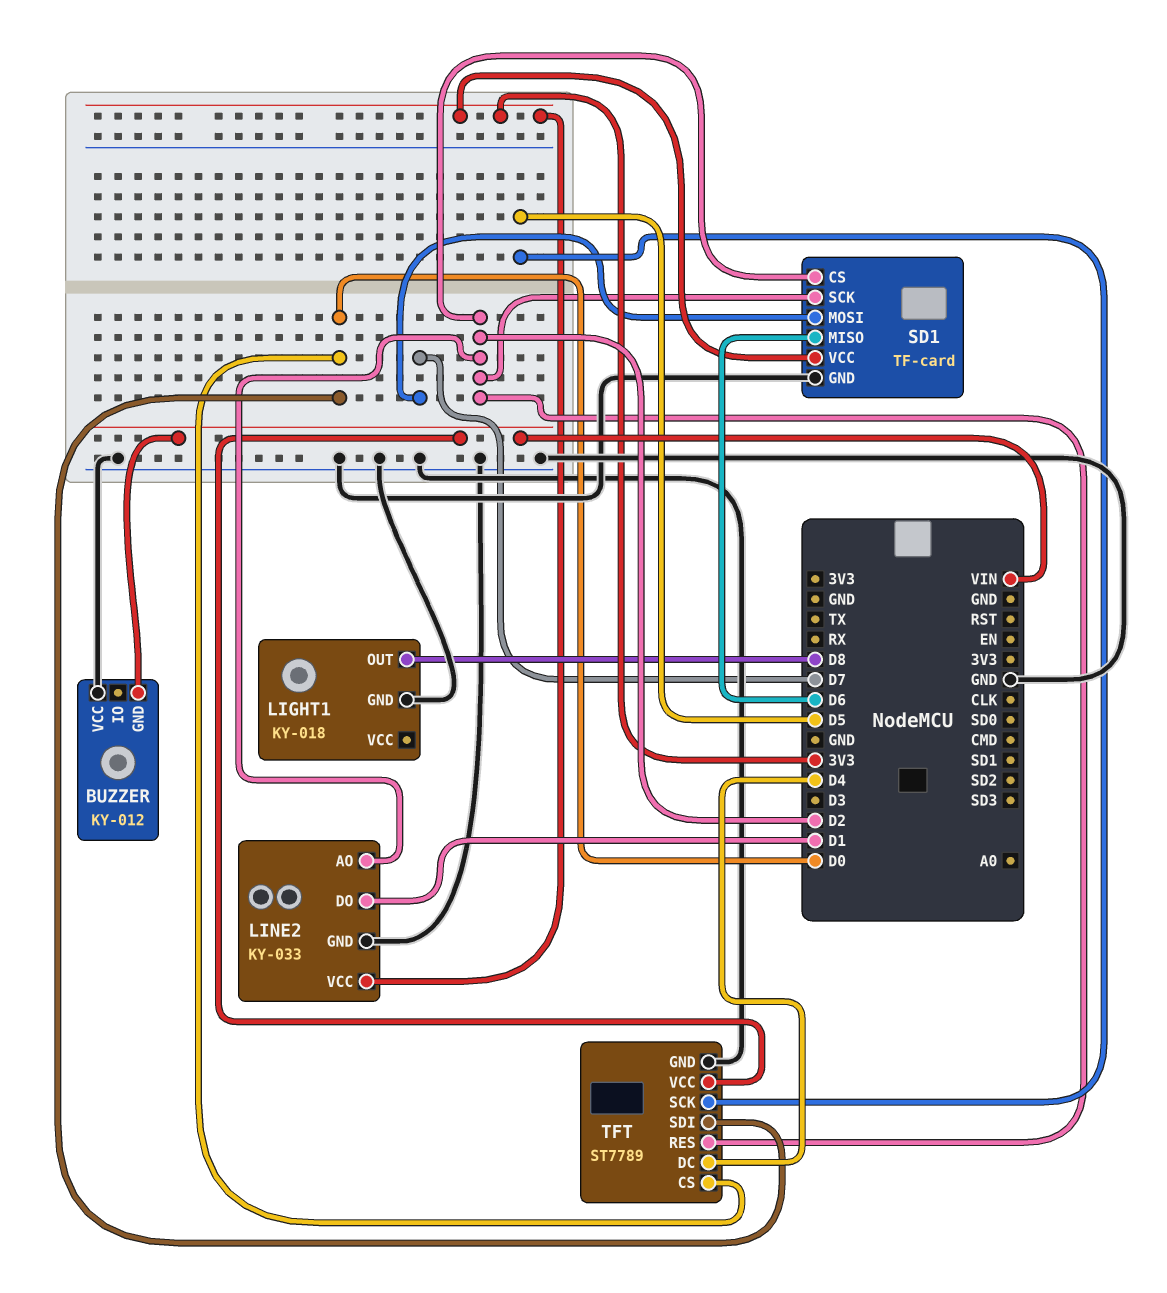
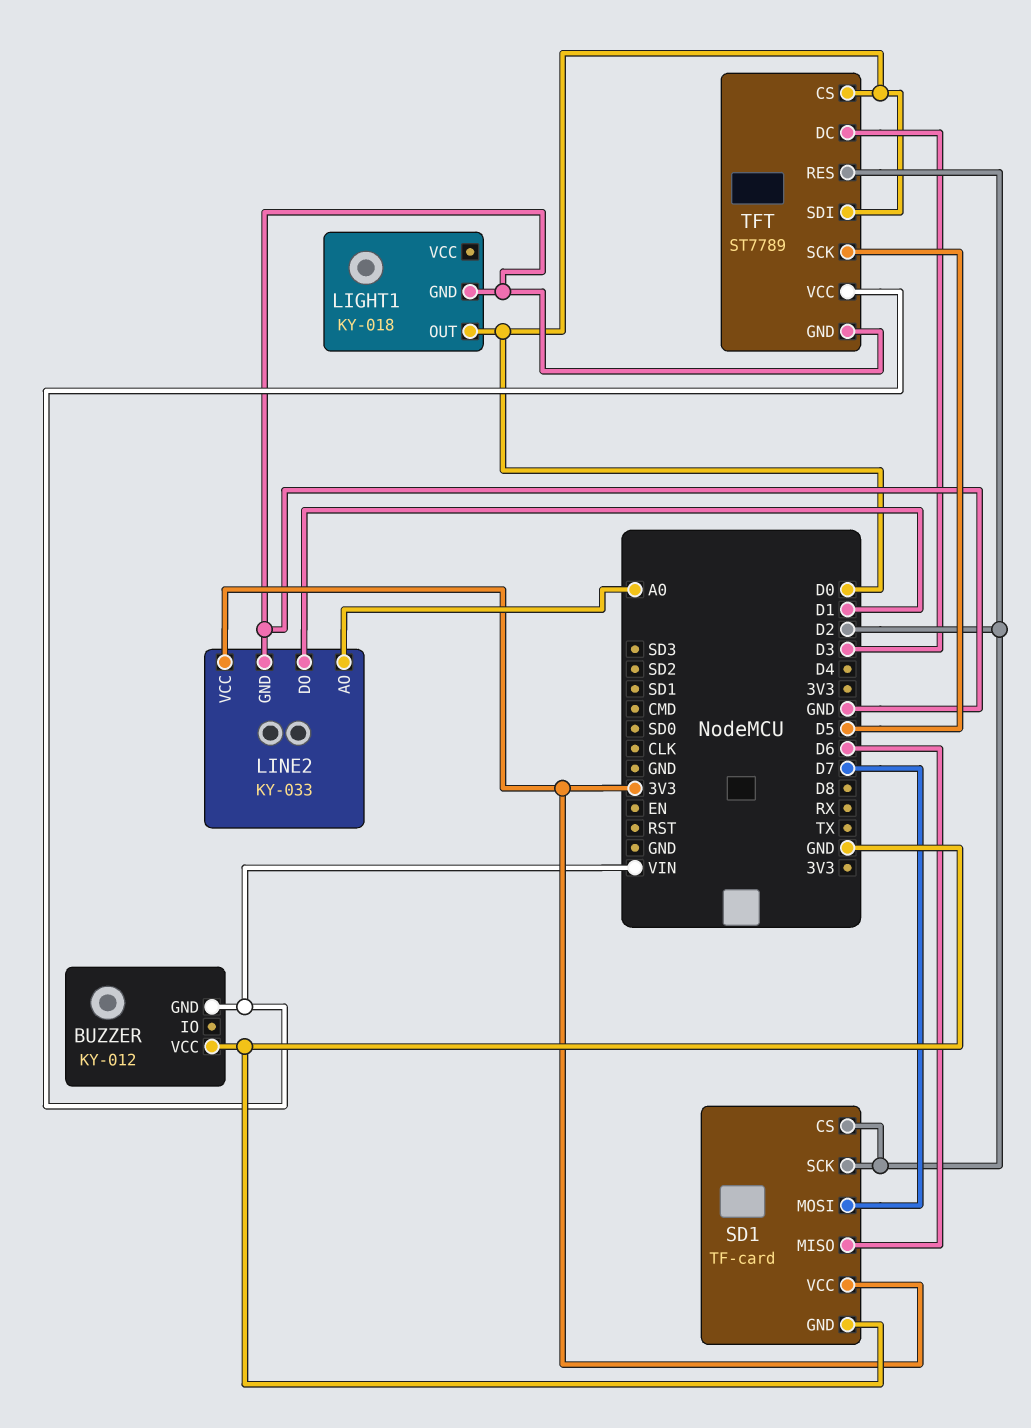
LIGHT1 pin OUT: D8 -> D0
LINE2 pin AO: D2 -> A0
TFT pin DC: D4 -> D3

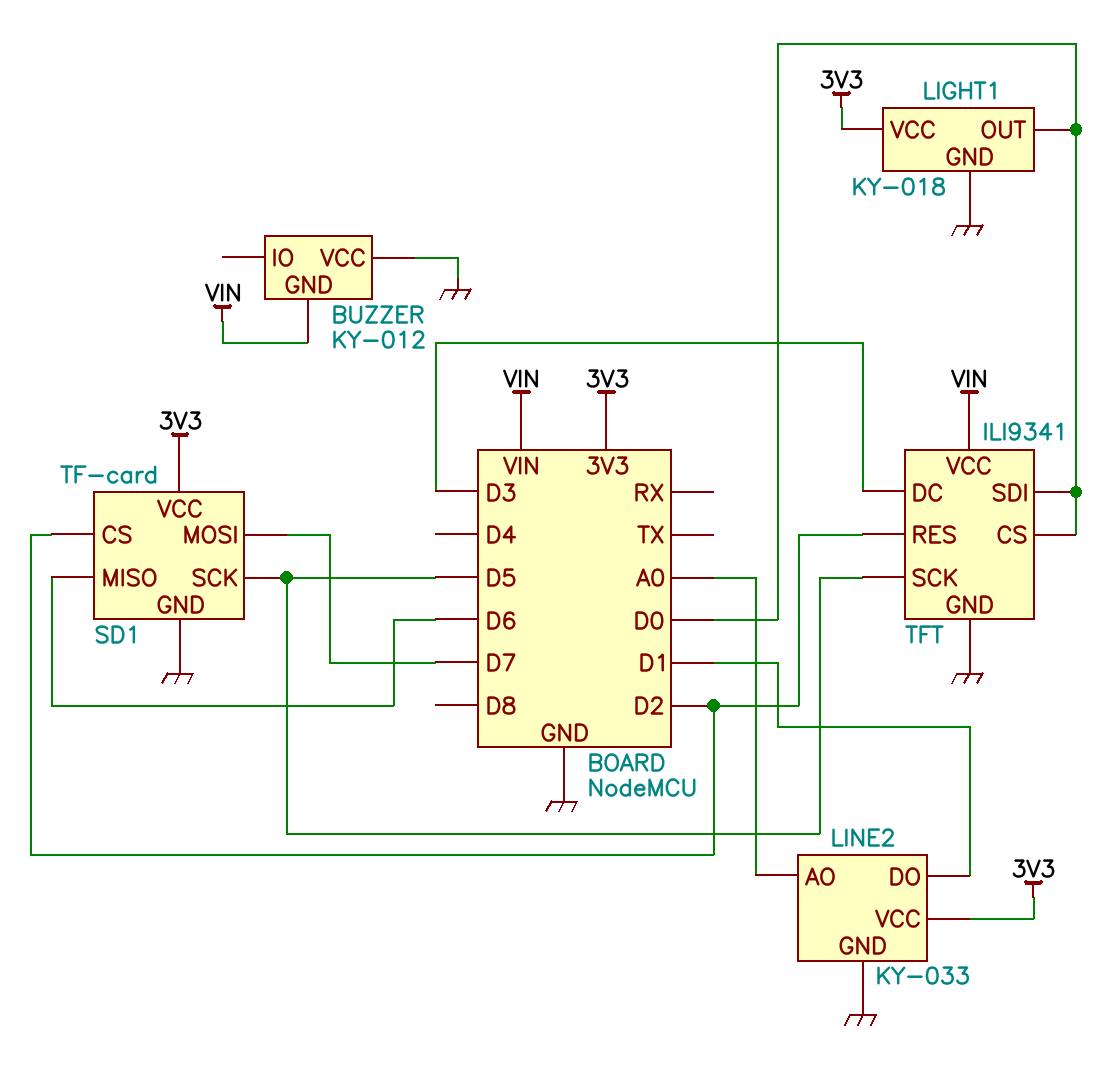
LIGHT1 pin VCC: none -> 3V3
SD1 pin SCK: D2 -> D5
TFT: ST7789 -> ILI9341

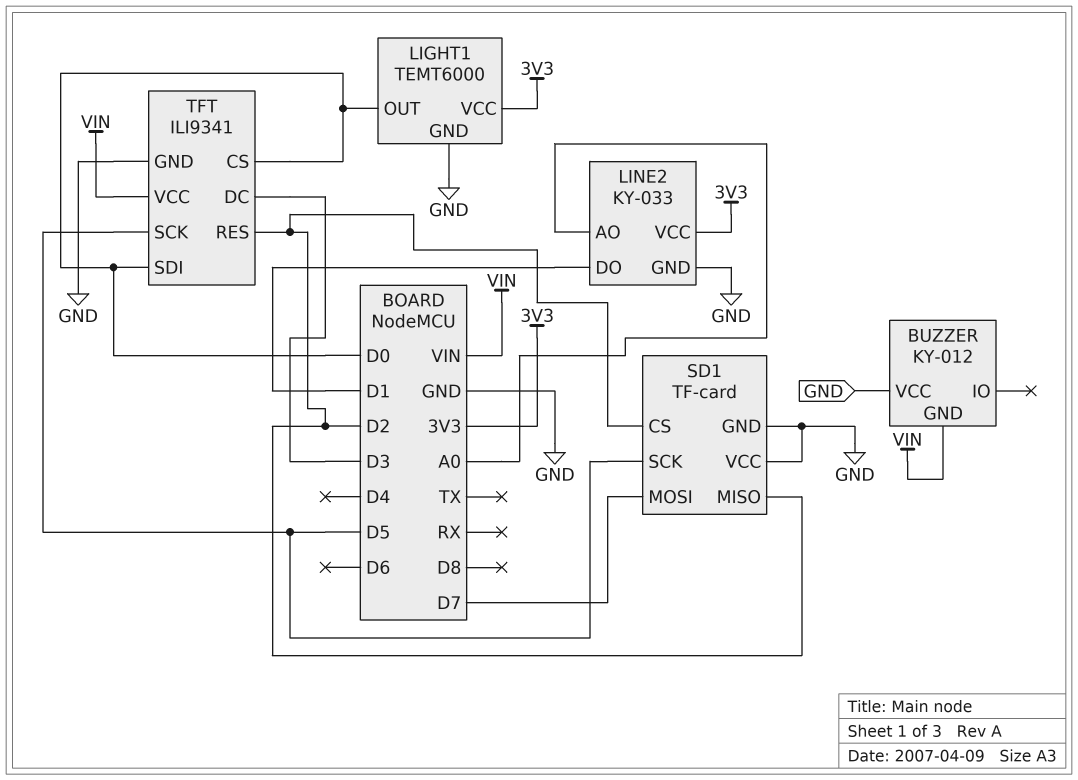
LIGHT1: KY-018 -> TEMT6000
SD1 pin MISO: D6 -> D2
SD1 pin VCC: 3V3 -> GND

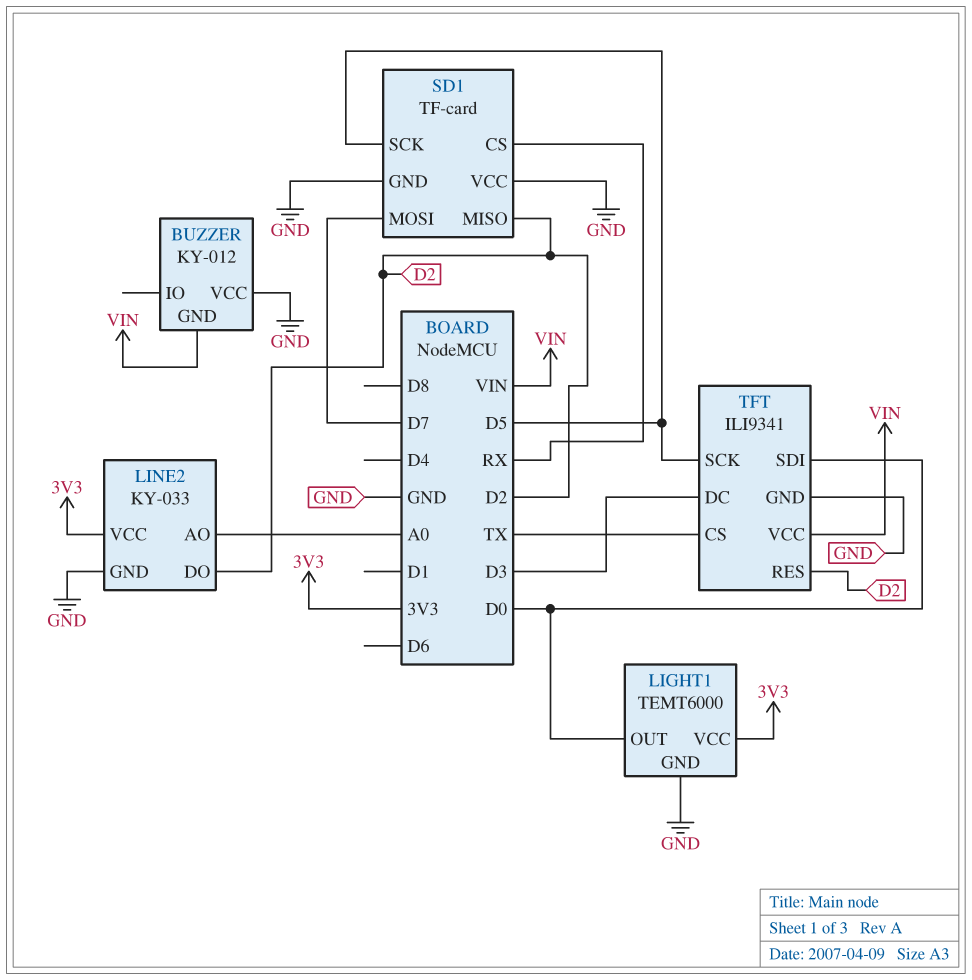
LINE2 pin DO: D1 -> D2
SD1 pin CS: D2 -> RX
TFT pin CS: D0 -> TX

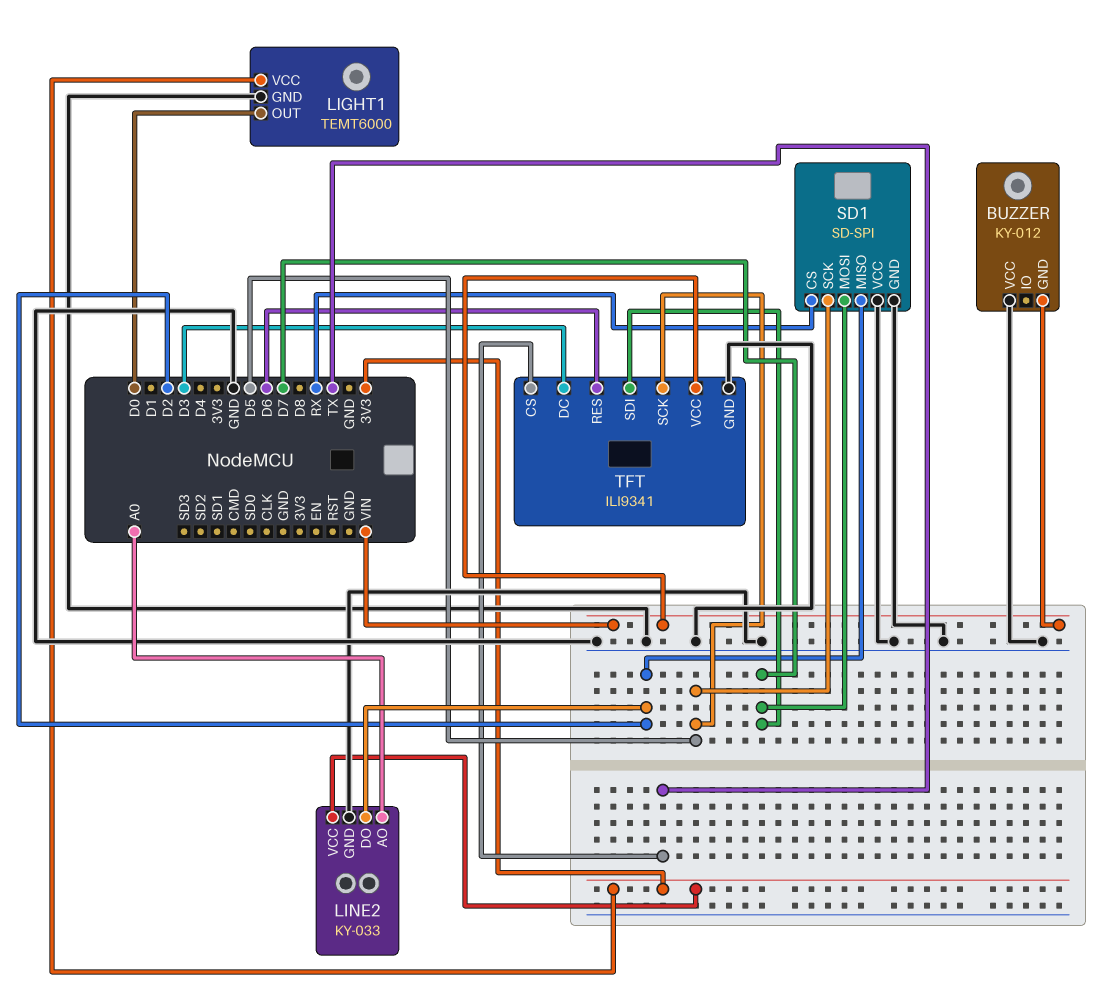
SD1: TF-card -> SD-SPI
TFT pin RES: D2 -> D6
TFT pin SDI: D0 -> D7

